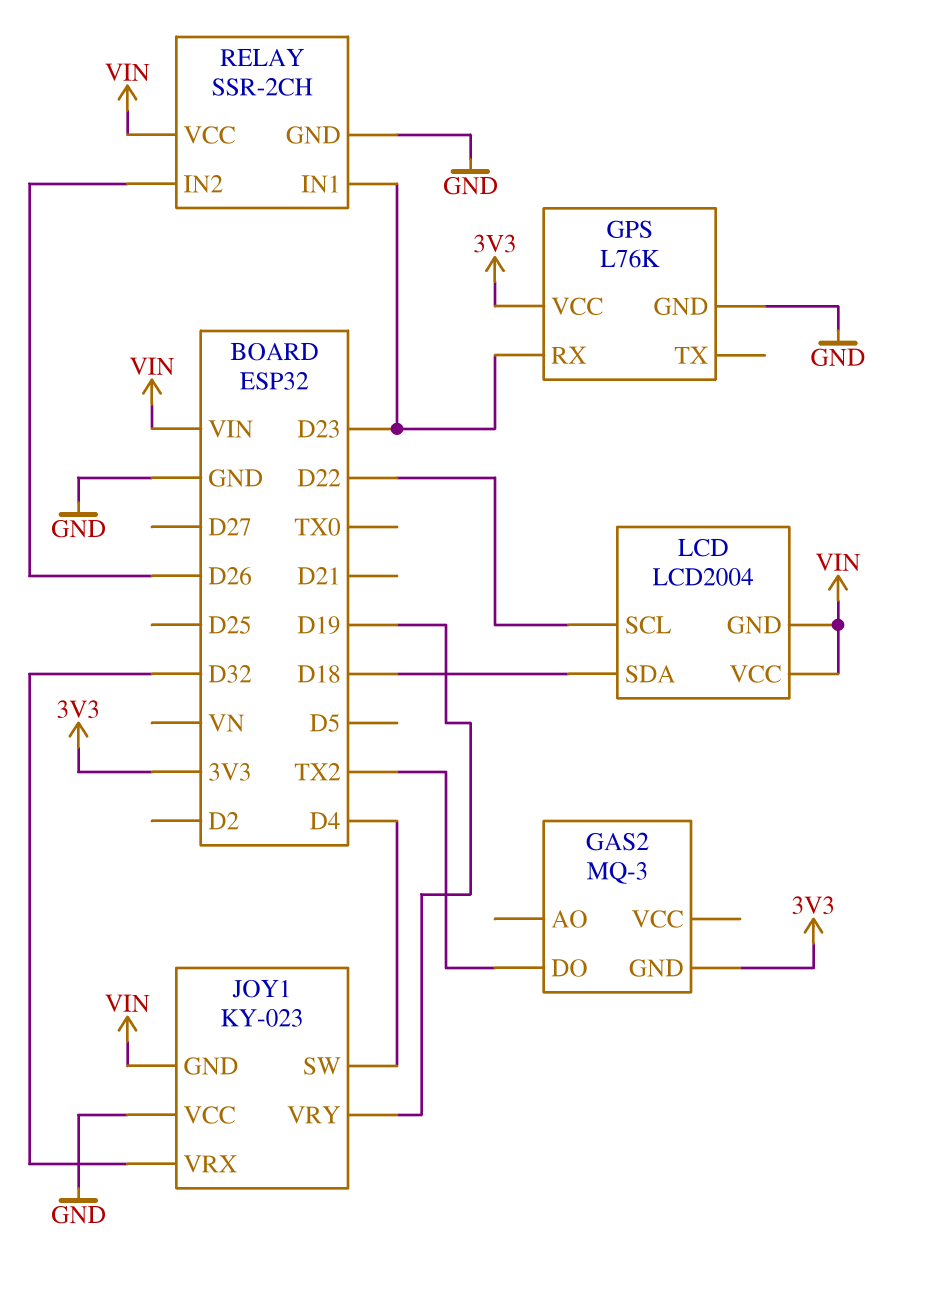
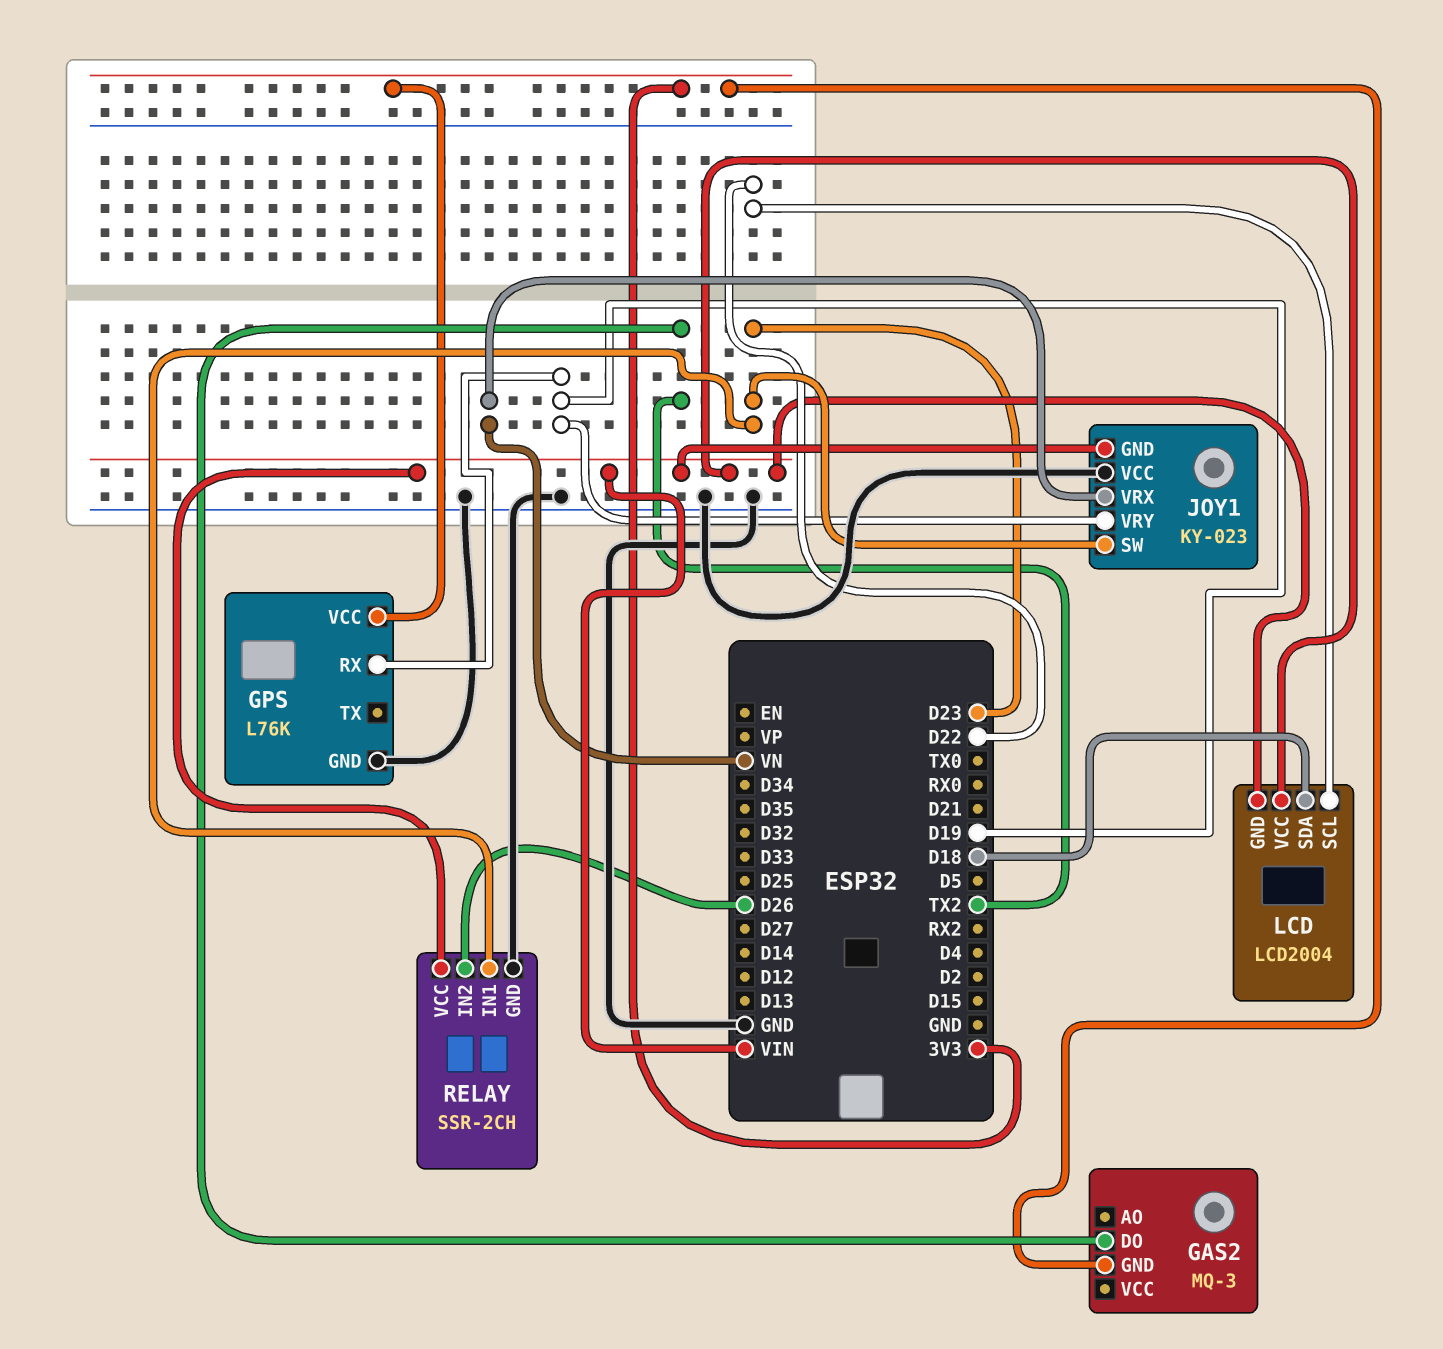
GPS pin RX: D23 -> D19
JOY1 pin SW: D4 -> D23
JOY1 pin VRX: D32 -> VN

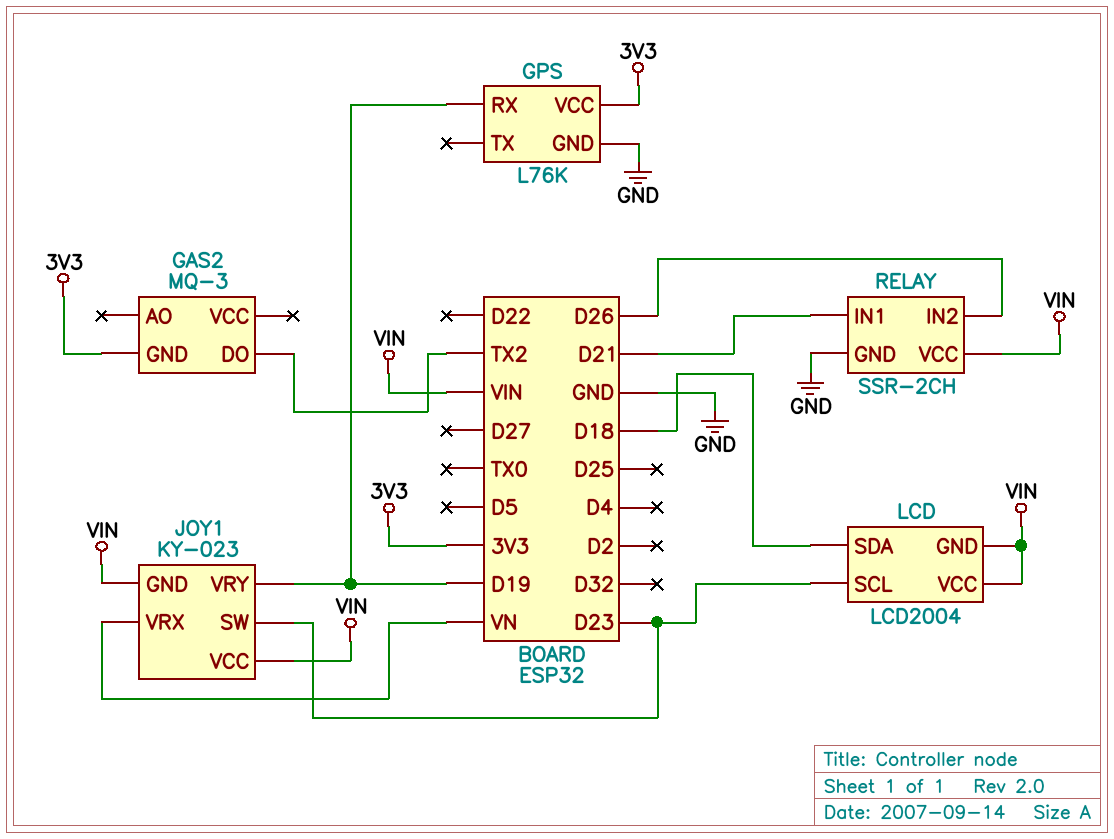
JOY1 pin VCC: GND -> VIN
LCD pin SCL: D22 -> D23
RELAY pin IN1: D23 -> D21

